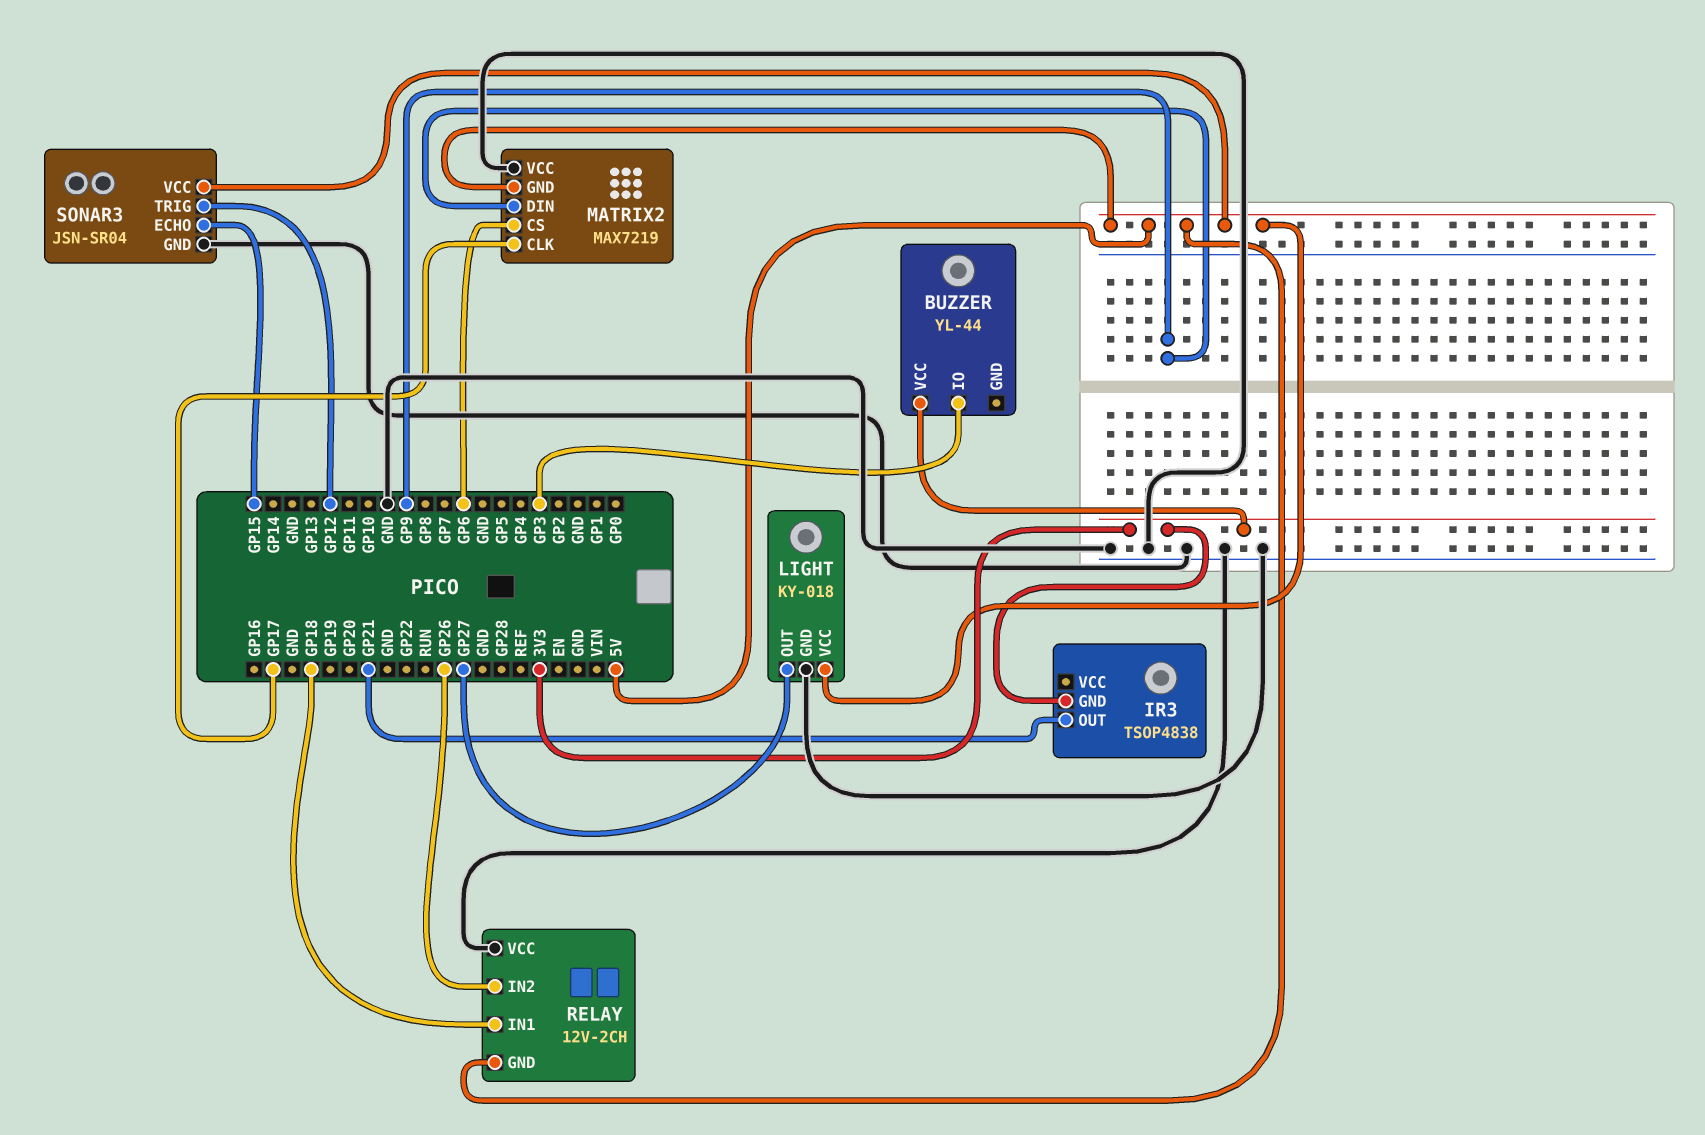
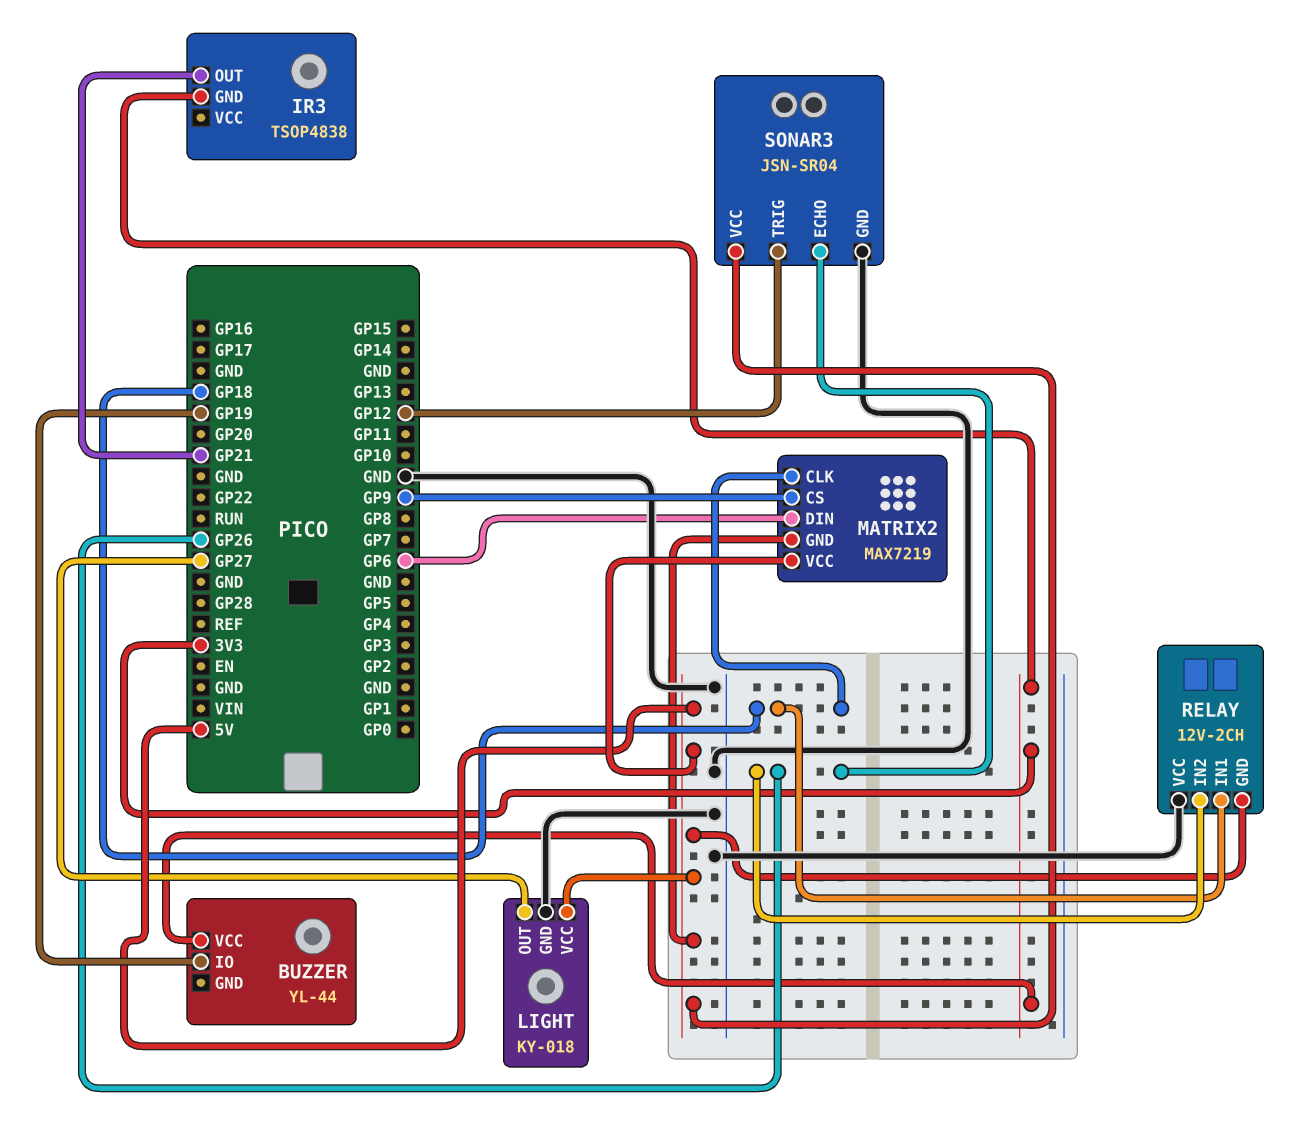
BUZZER pin IO: GP3 -> GP19
MATRIX2 pin CLK: GP17 -> GP18
MATRIX2 pin CS: GP6 -> GP9
MATRIX2 pin DIN: GP9 -> GP6
MATRIX2 pin VCC: GND -> 5V
SONAR3 pin ECHO: GP15 -> GP26

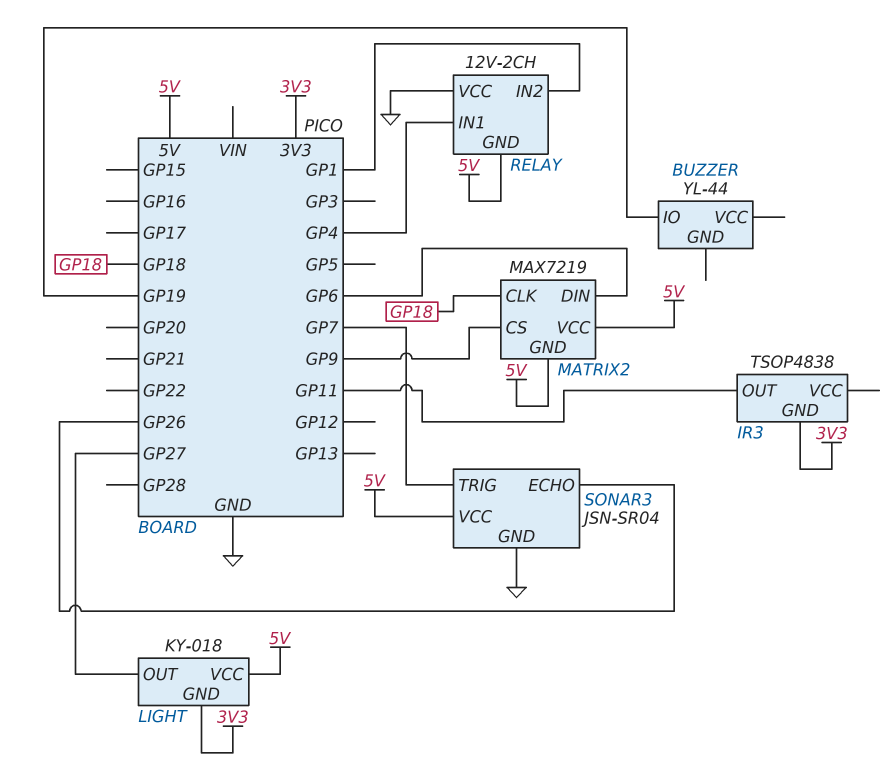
BUZZER pin VCC: 3V3 -> none
IR3 pin OUT: GP21 -> GP11
LIGHT pin GND: GND -> 3V3
RELAY pin IN1: GP18 -> GP4
RELAY pin IN2: GP26 -> GP1
SONAR3 pin TRIG: GP12 -> GP7

